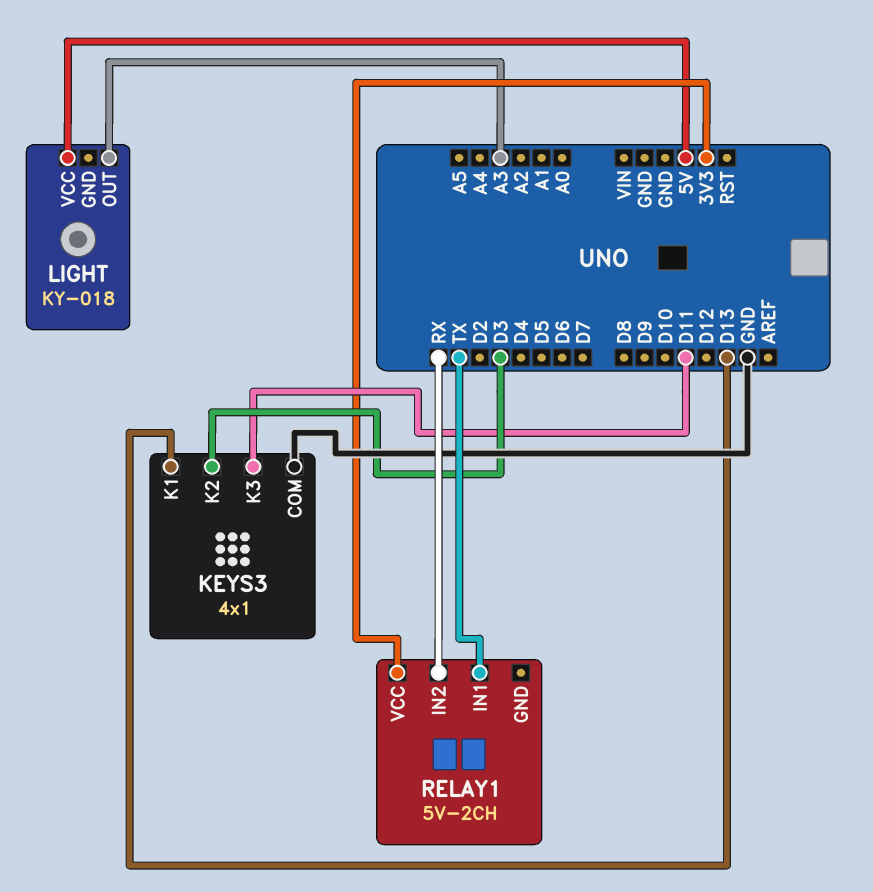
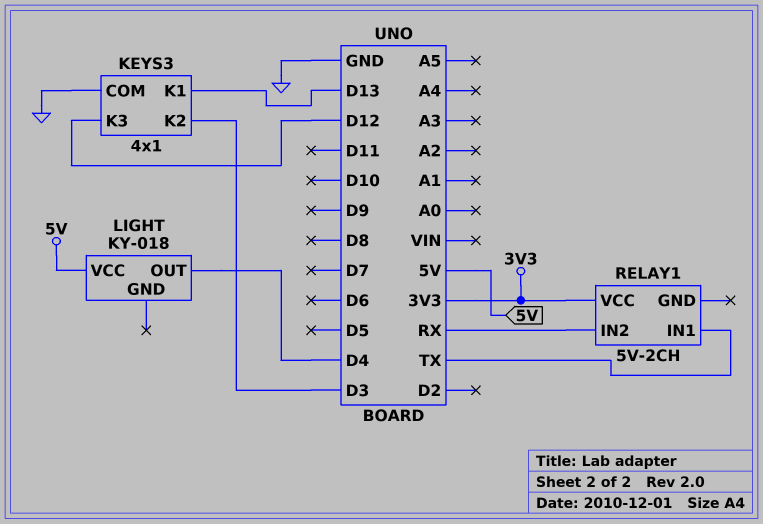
KEYS3 pin K3: D11 -> D12
LIGHT pin OUT: A3 -> D4

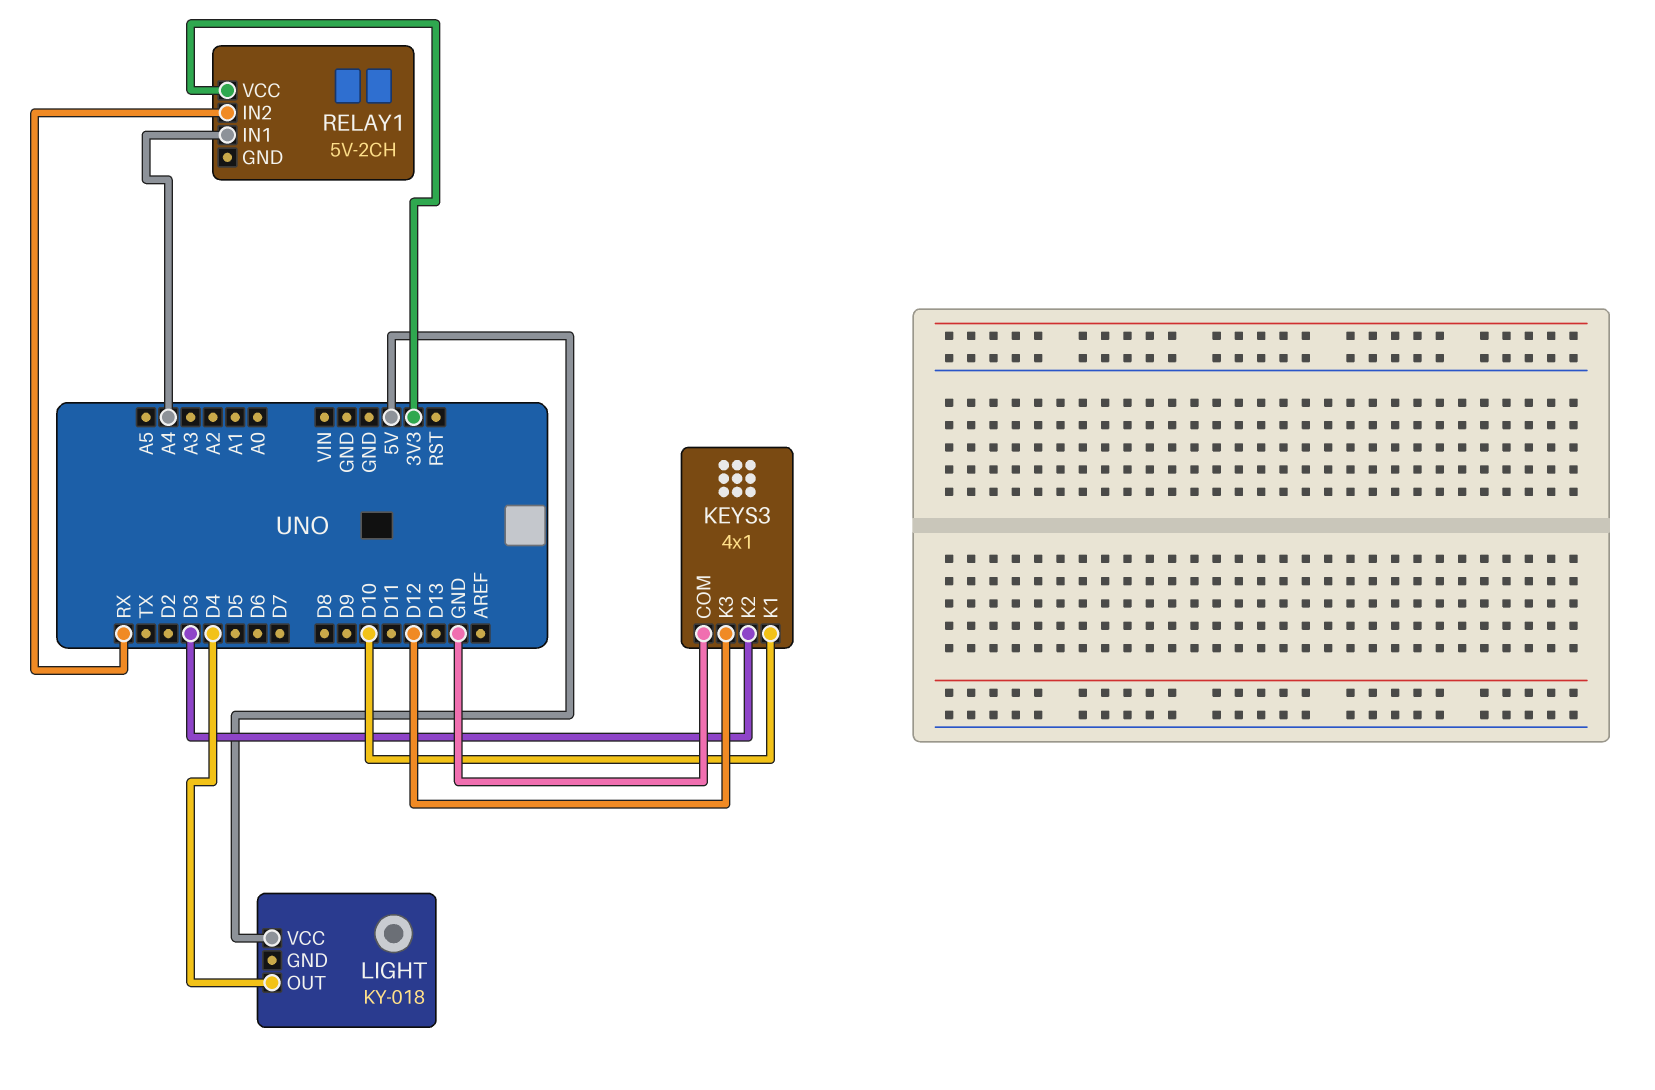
KEYS3 pin K1: D13 -> D10
RELAY1 pin IN1: TX -> A4

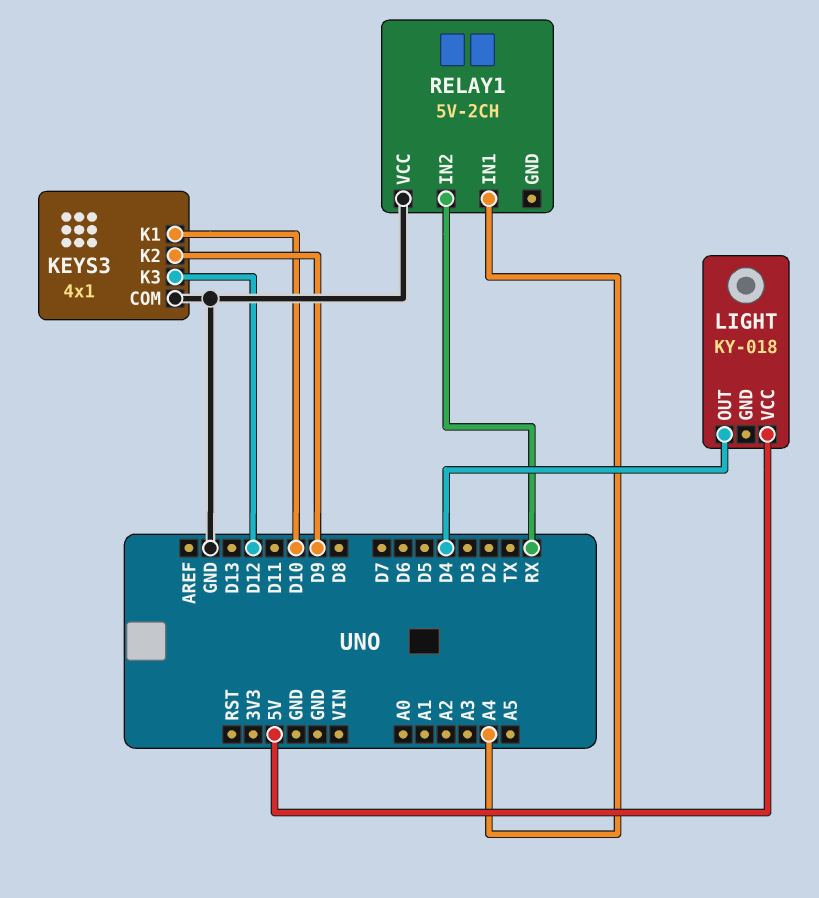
KEYS3 pin K2: D3 -> D9
RELAY1 pin VCC: 3V3 -> GND

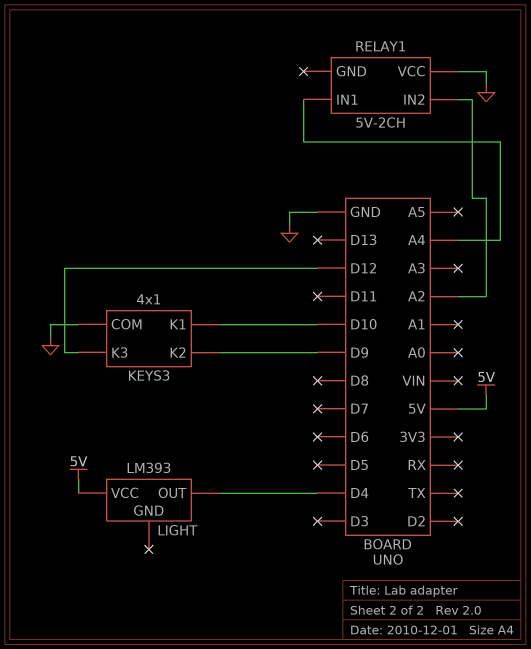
LIGHT: KY-018 -> LM393
RELAY1 pin IN2: RX -> A2

